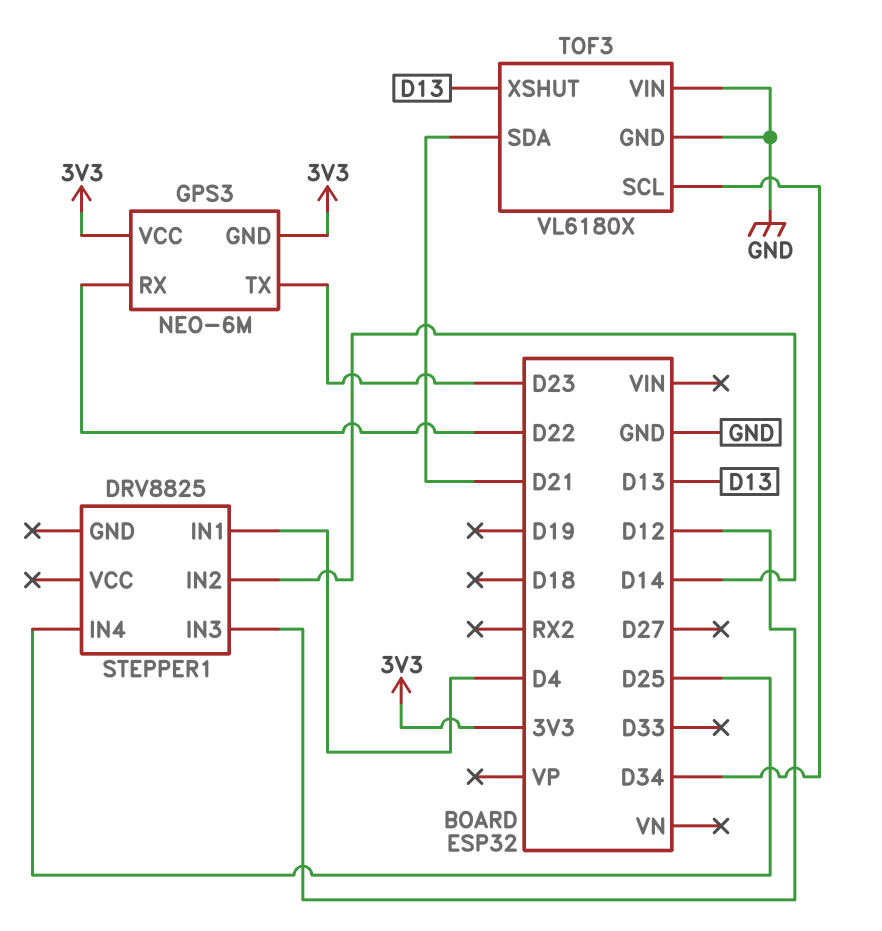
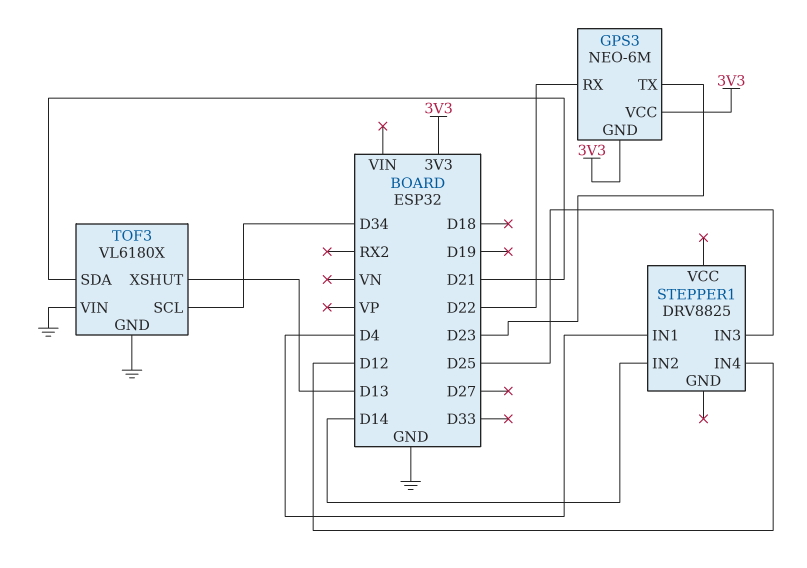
STEPPER1 pin IN3: D12 -> D25
STEPPER1 pin IN4: D25 -> D12

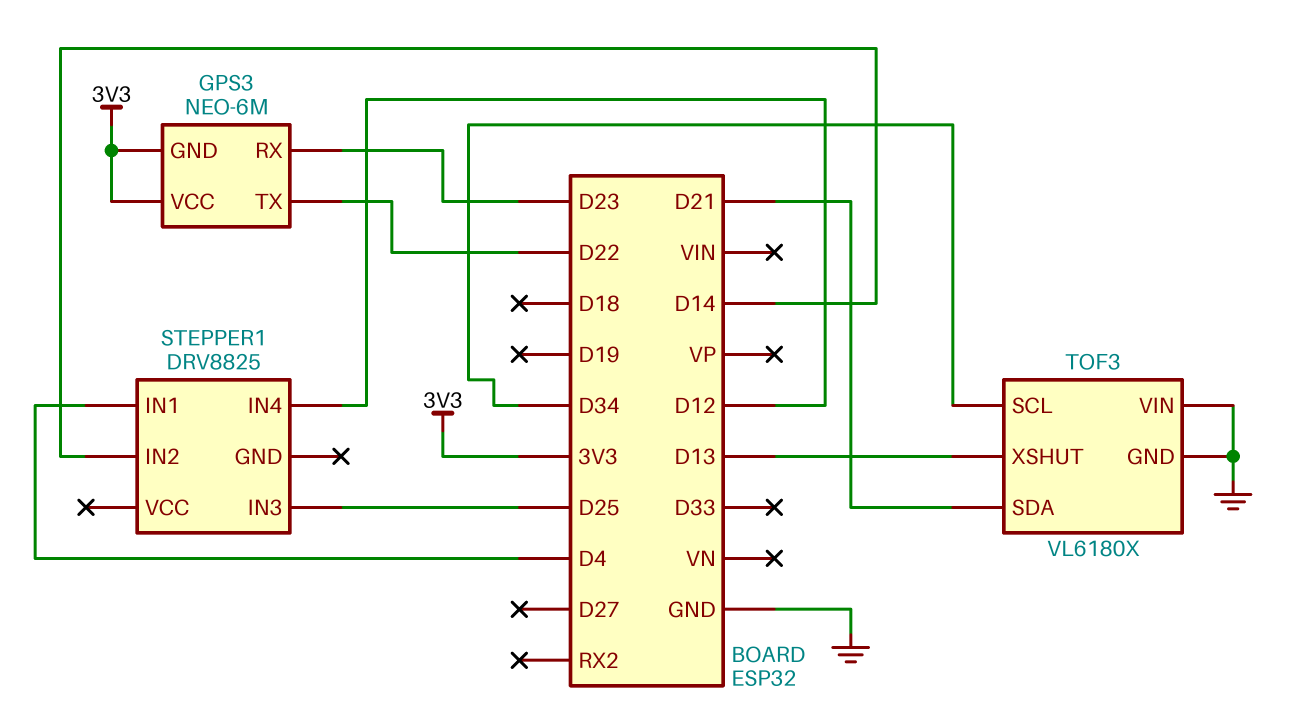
GPS3 pin RX: D22 -> D23
GPS3 pin TX: D23 -> D22

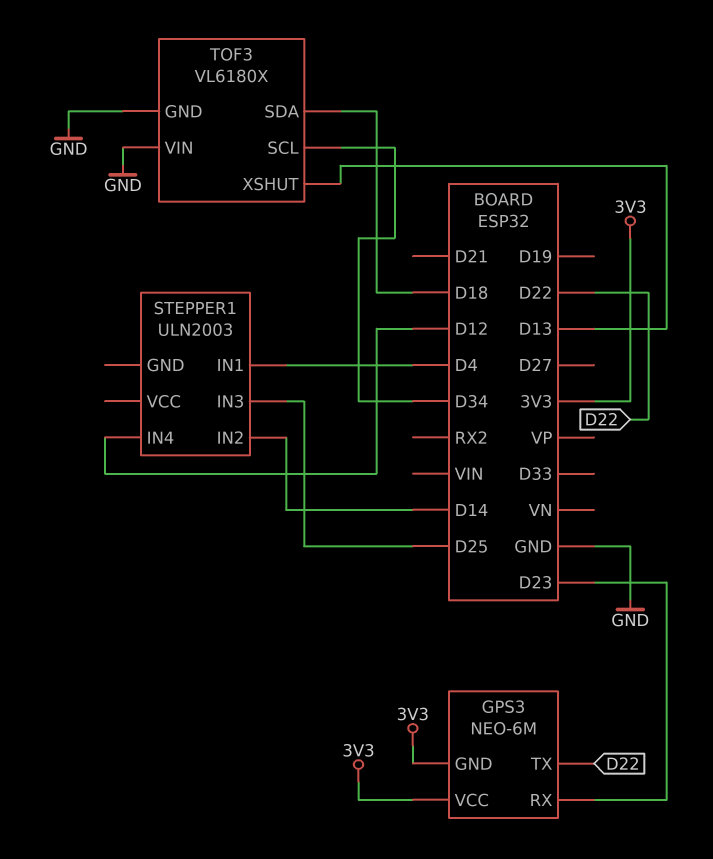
STEPPER1: DRV8825 -> ULN2003
TOF3 pin SDA: D21 -> D18

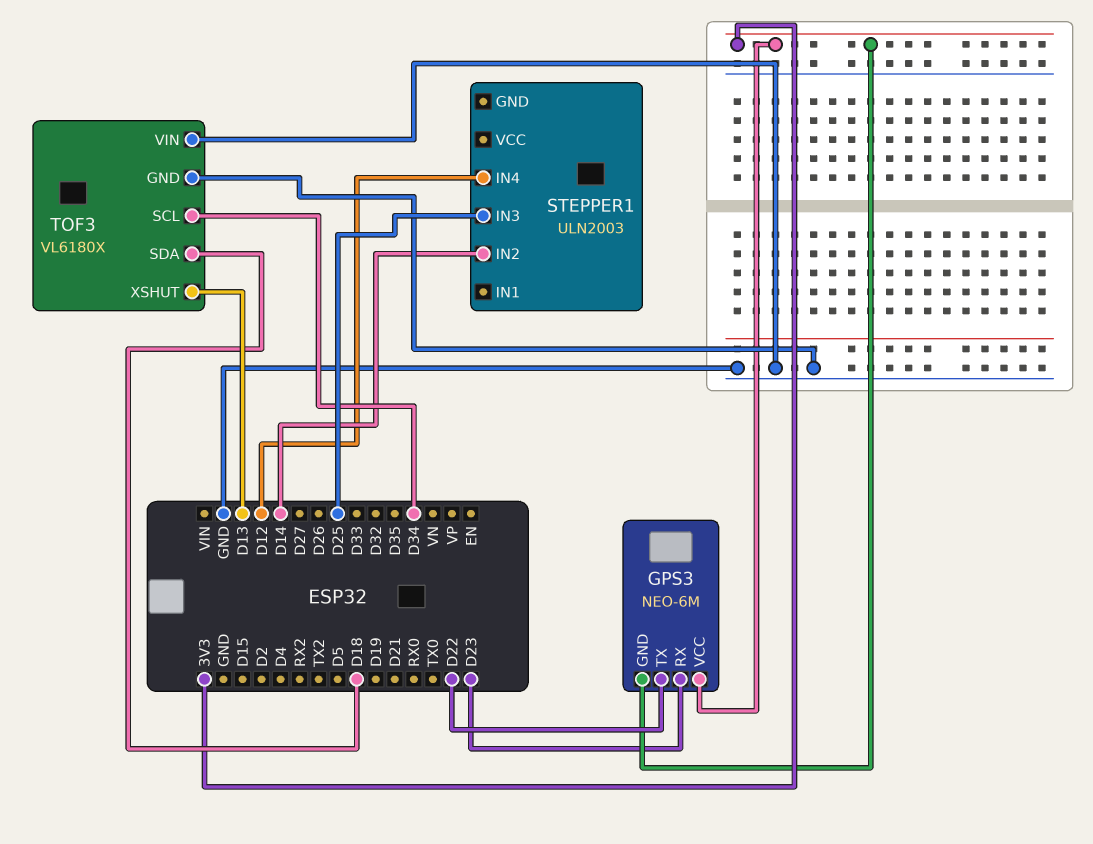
STEPPER1 pin IN1: D4 -> none

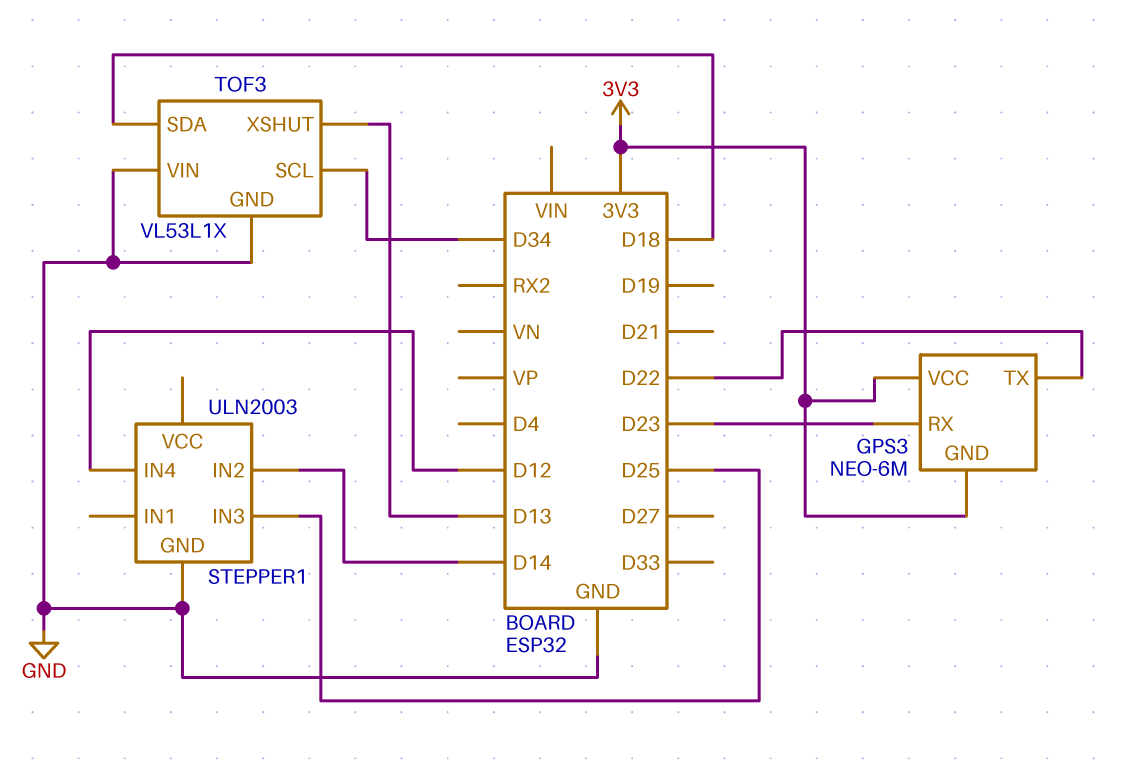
STEPPER1 pin GND: none -> GND
TOF3: VL6180X -> VL53L1X

